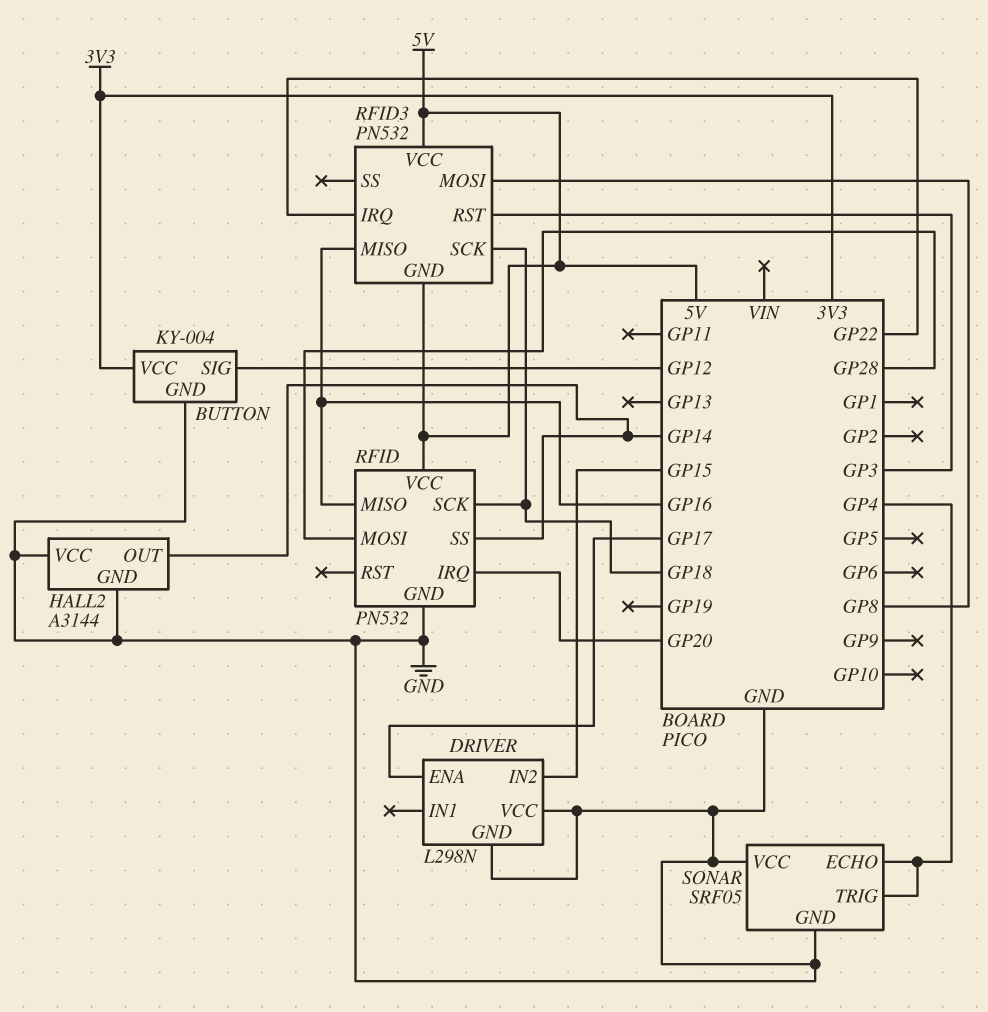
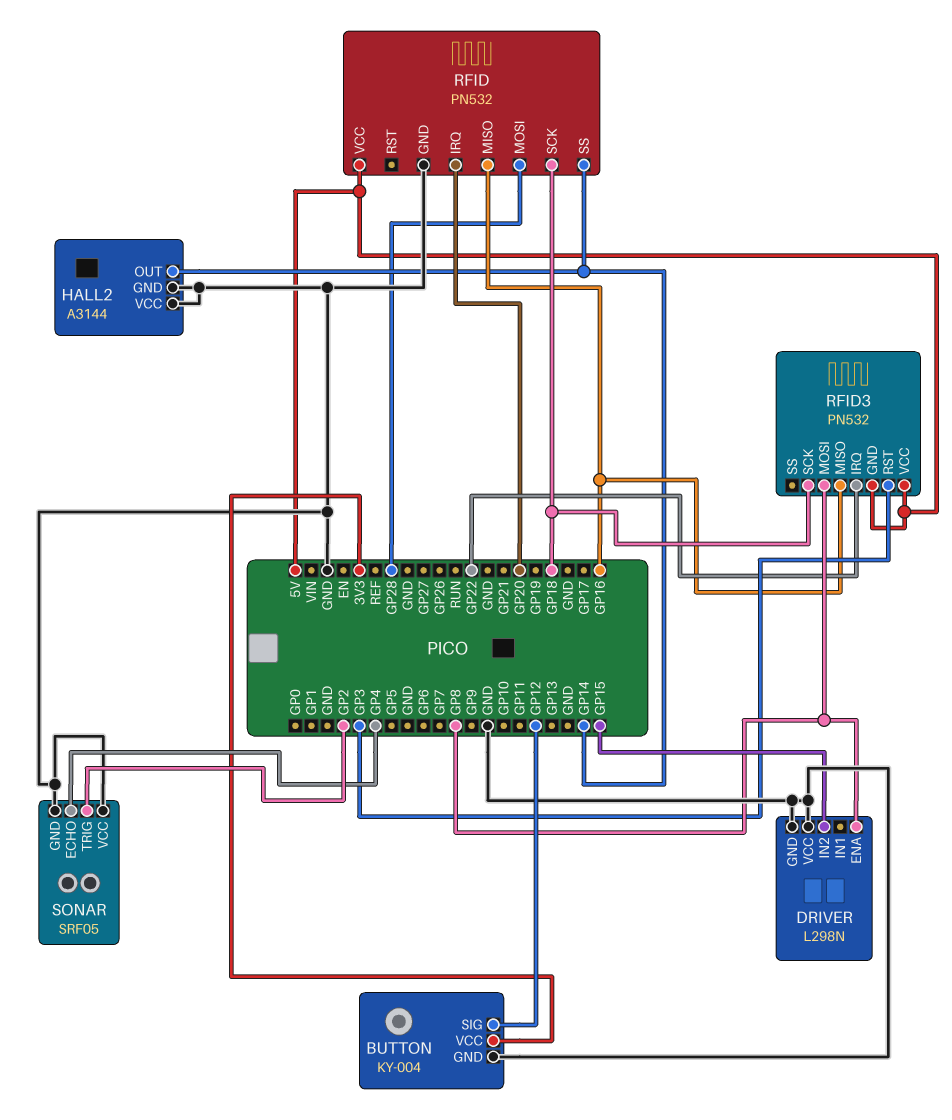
DRIVER pin ENA: GP17 -> GP8
SONAR pin TRIG: GP4 -> GP2

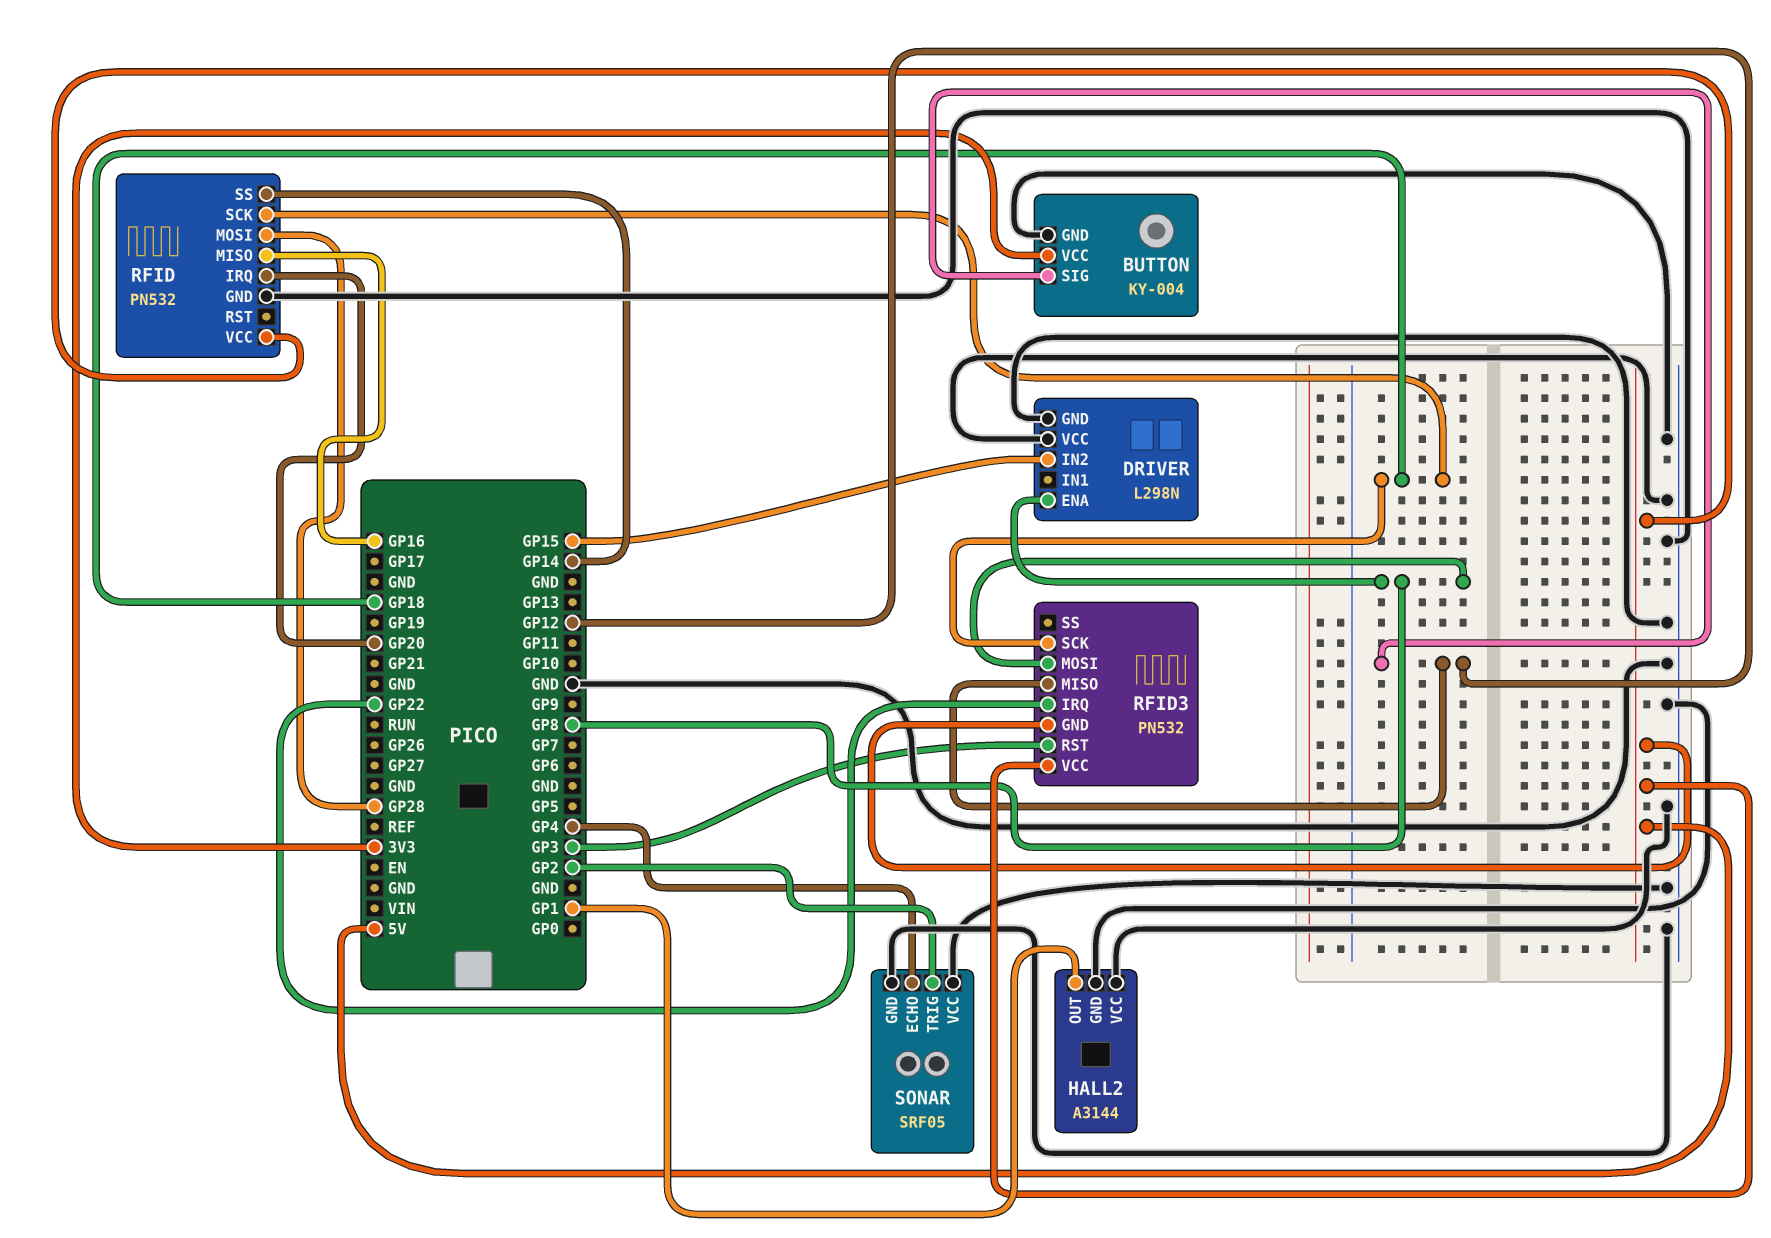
HALL2 pin OUT: GP14 -> GP1
RFID3 pin MISO: GP16 -> GP12

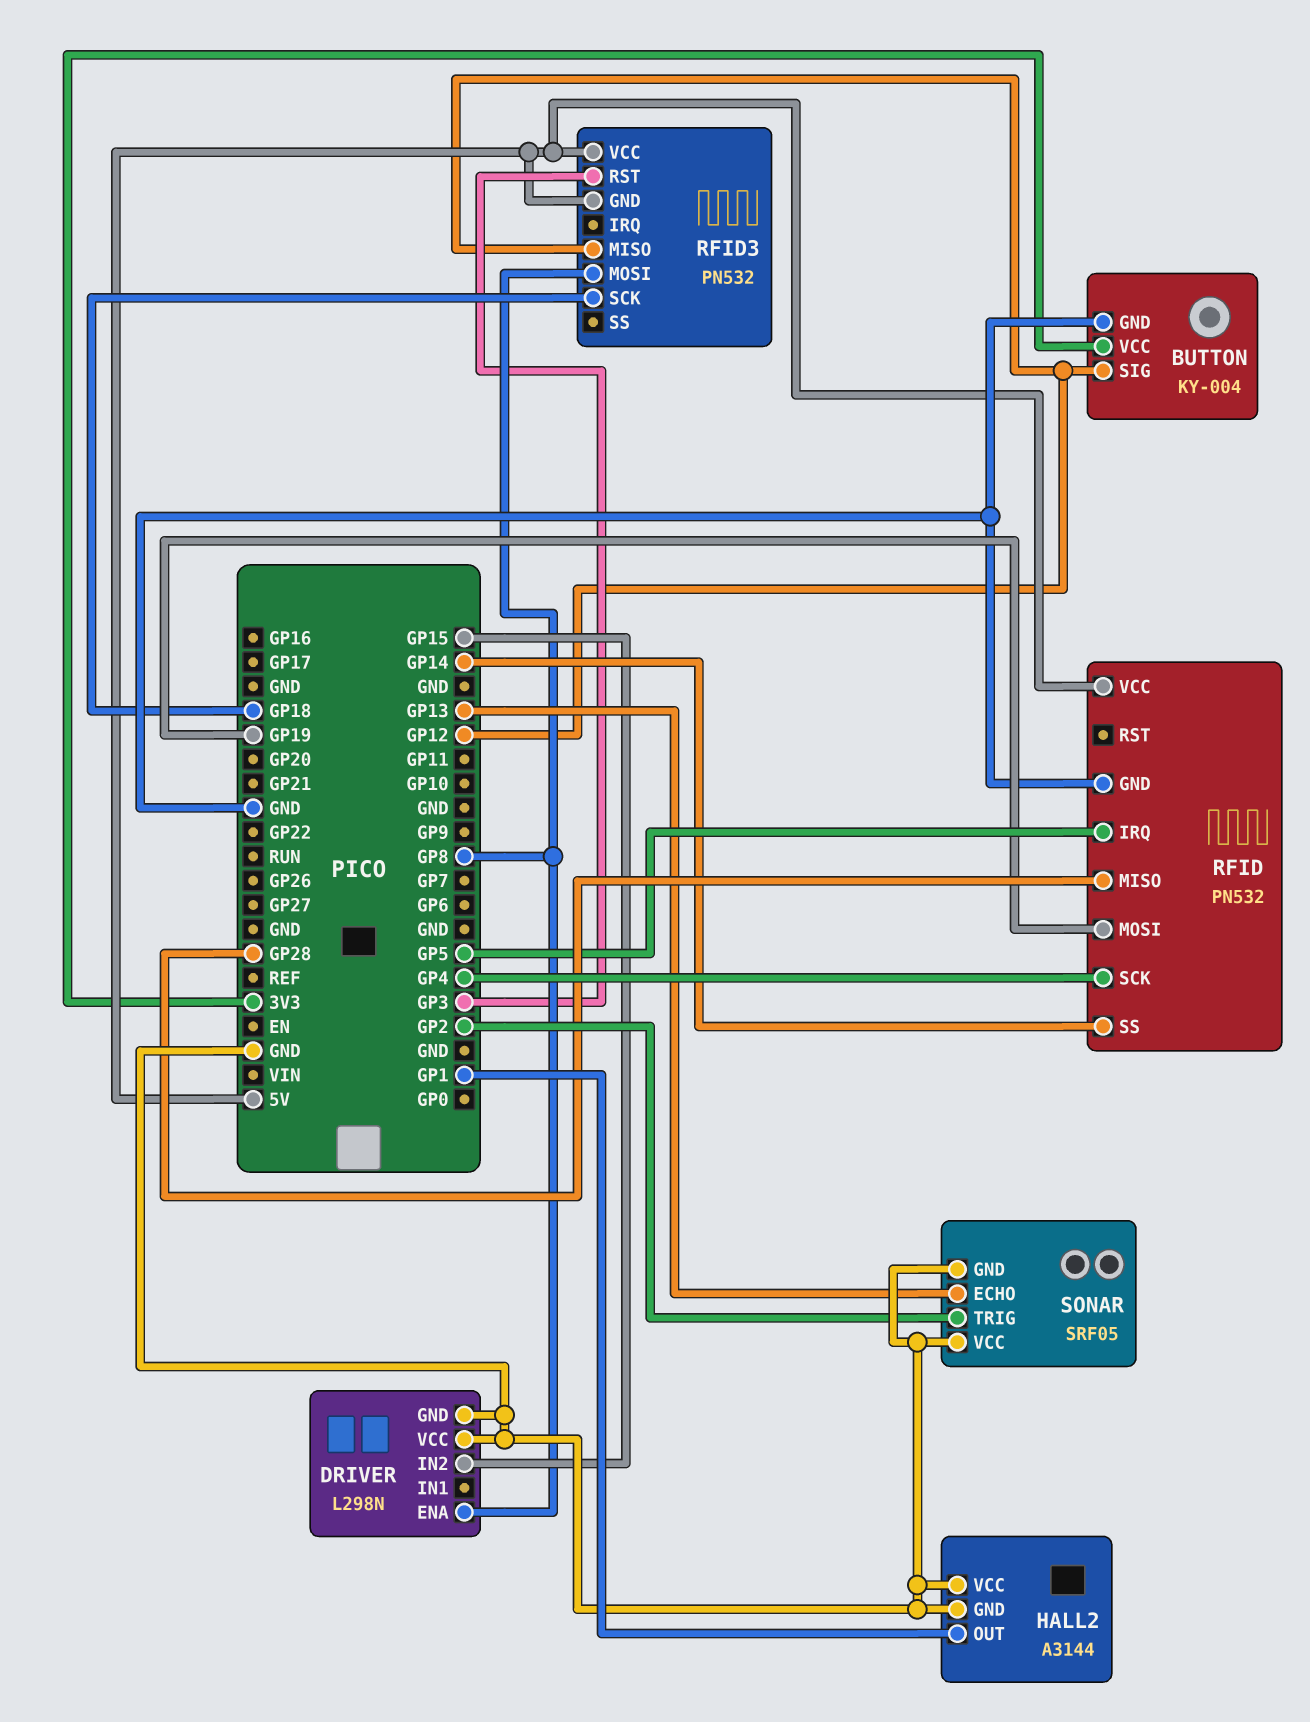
RFID pin IRQ: GP20 -> GP5
RFID pin MISO: GP16 -> GP28
RFID pin MOSI: GP28 -> GP19
RFID pin SCK: GP18 -> GP4
RFID3 pin IRQ: GP22 -> none
SONAR pin ECHO: GP4 -> GP13

